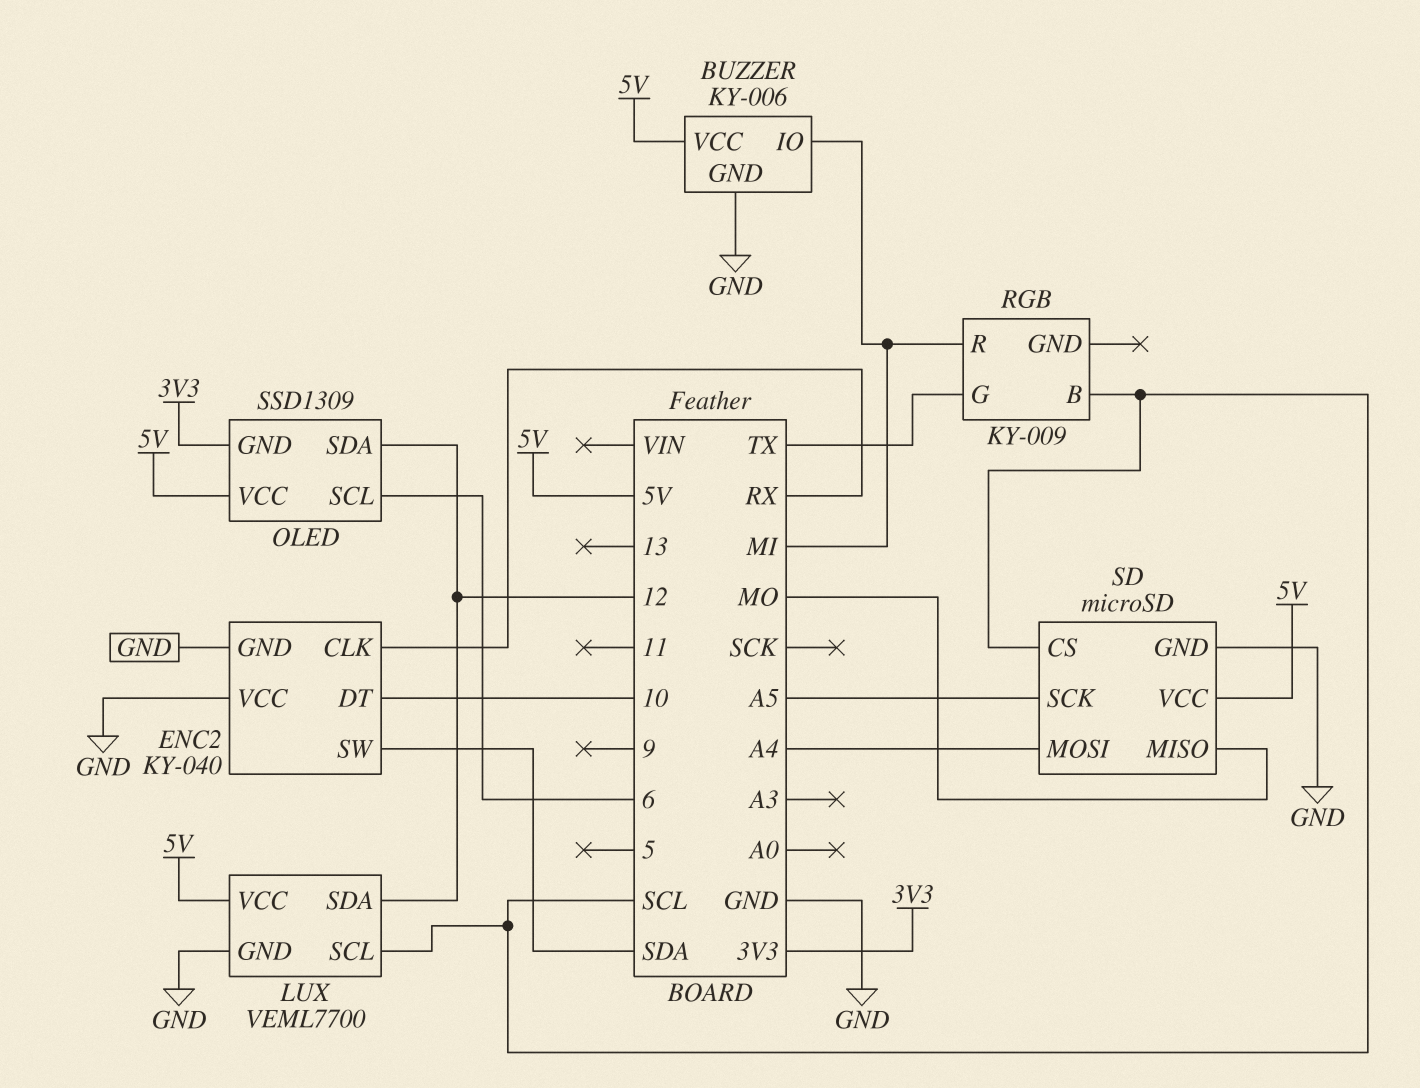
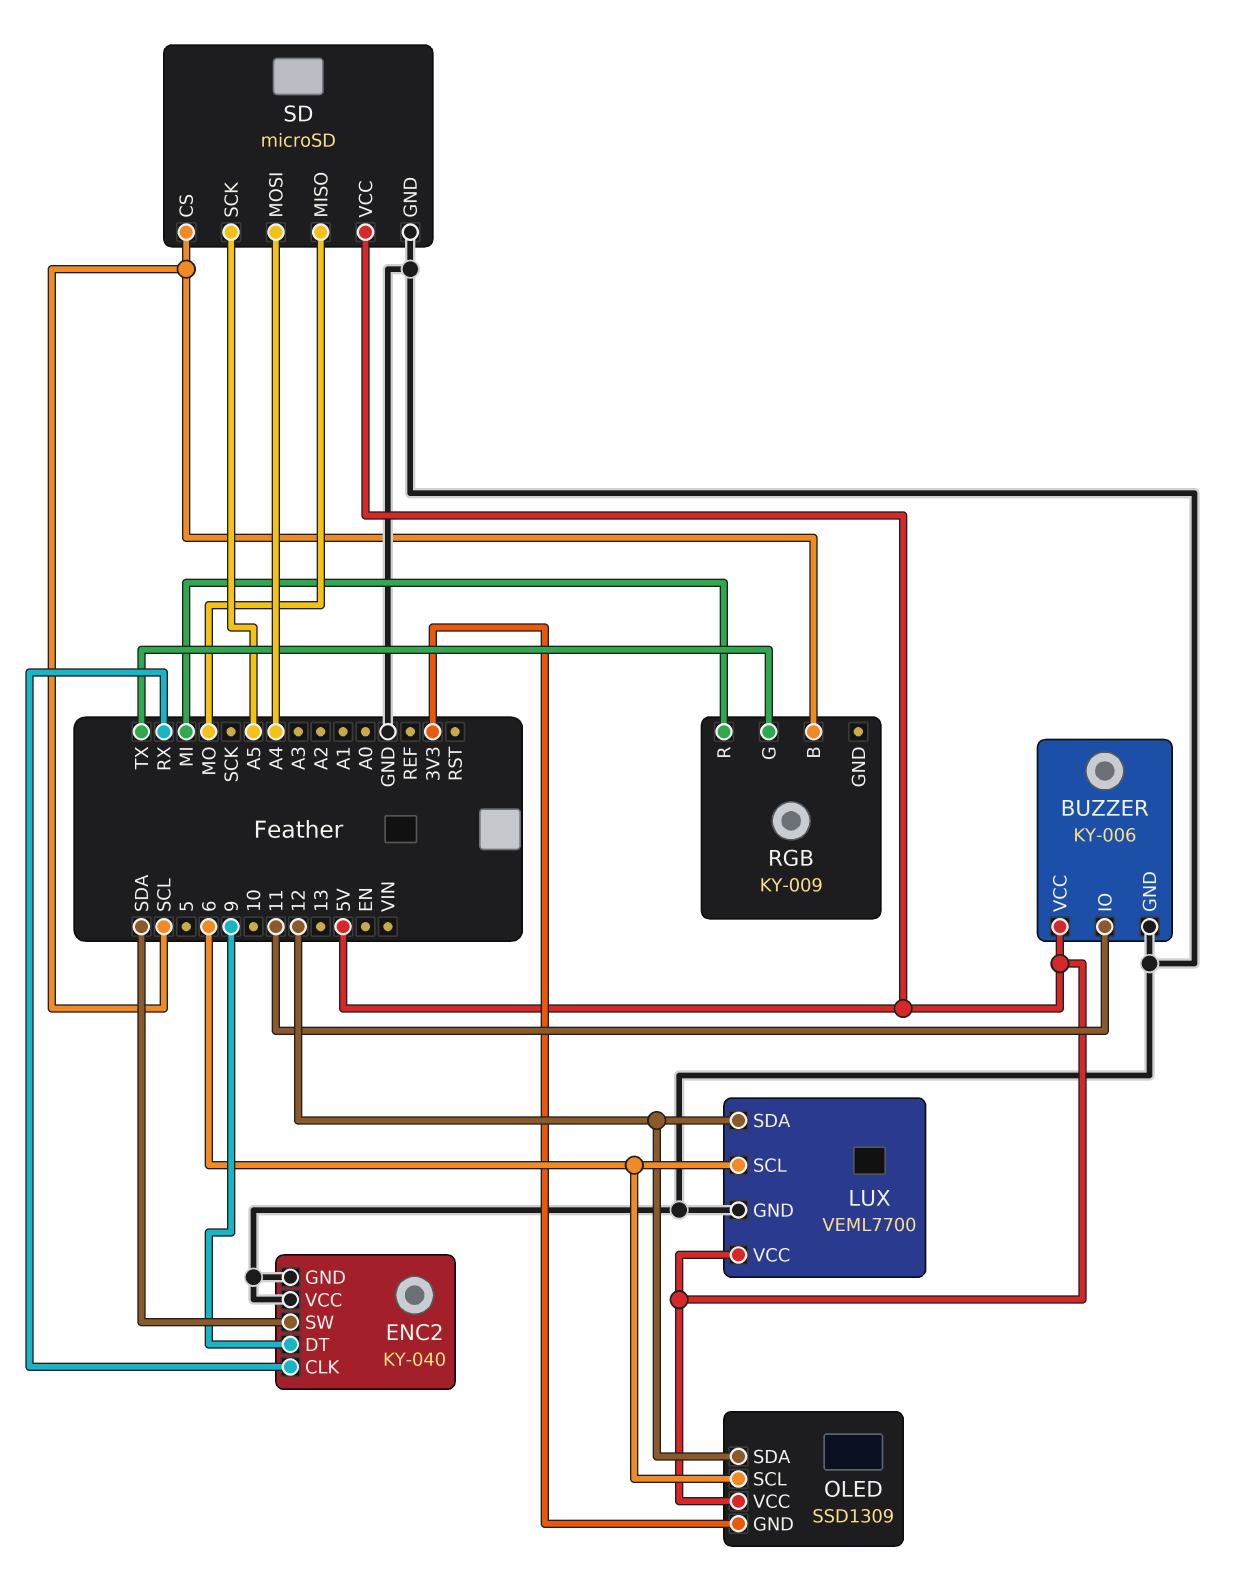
BUZZER pin IO: MI -> 11
ENC2 pin DT: 10 -> 9
LUX pin SCL: SCL -> 6

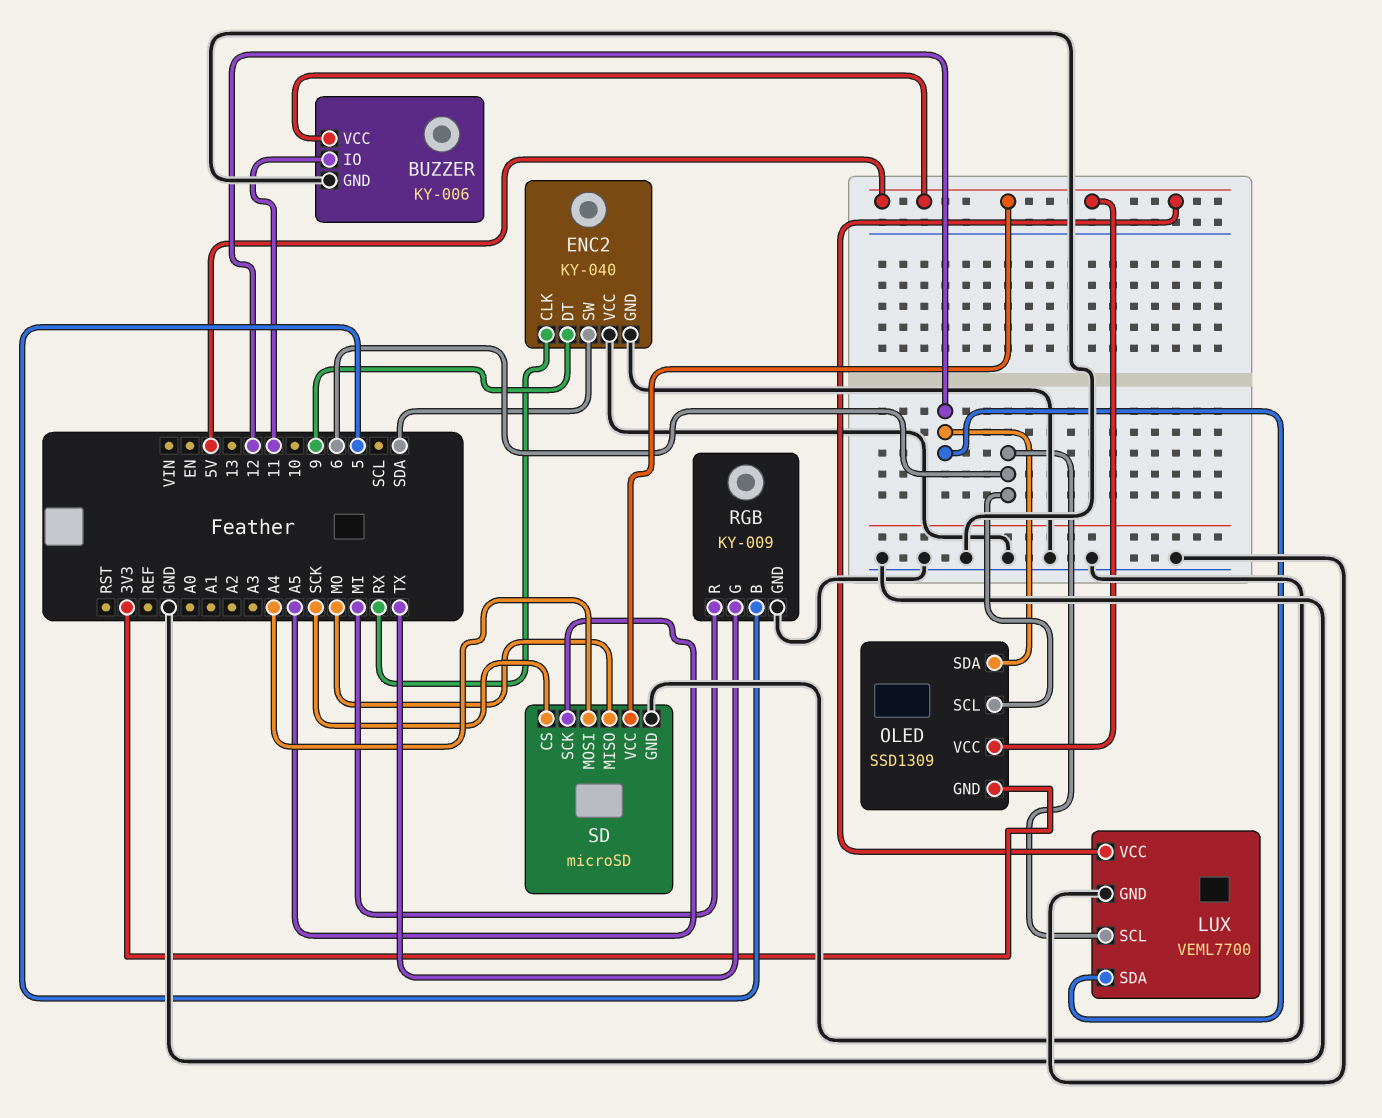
RGB pin B: SCL -> 5
RGB pin GND: none -> GND
SD pin CS: SCL -> SCK

